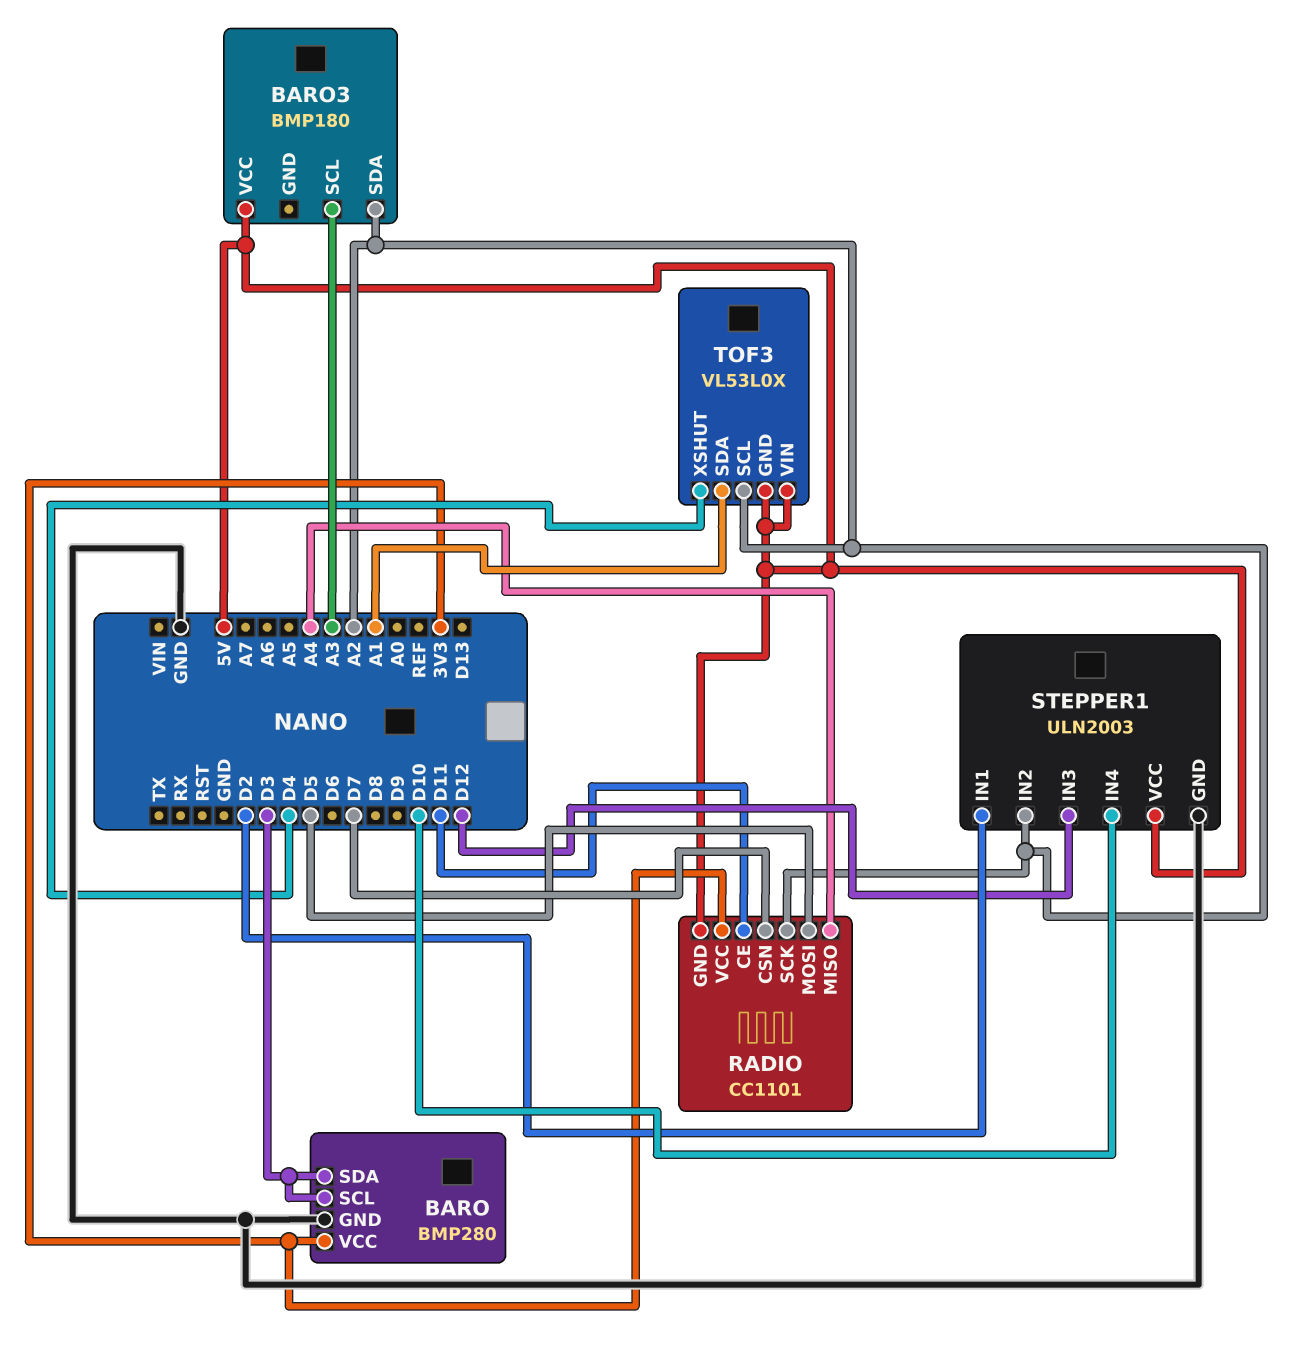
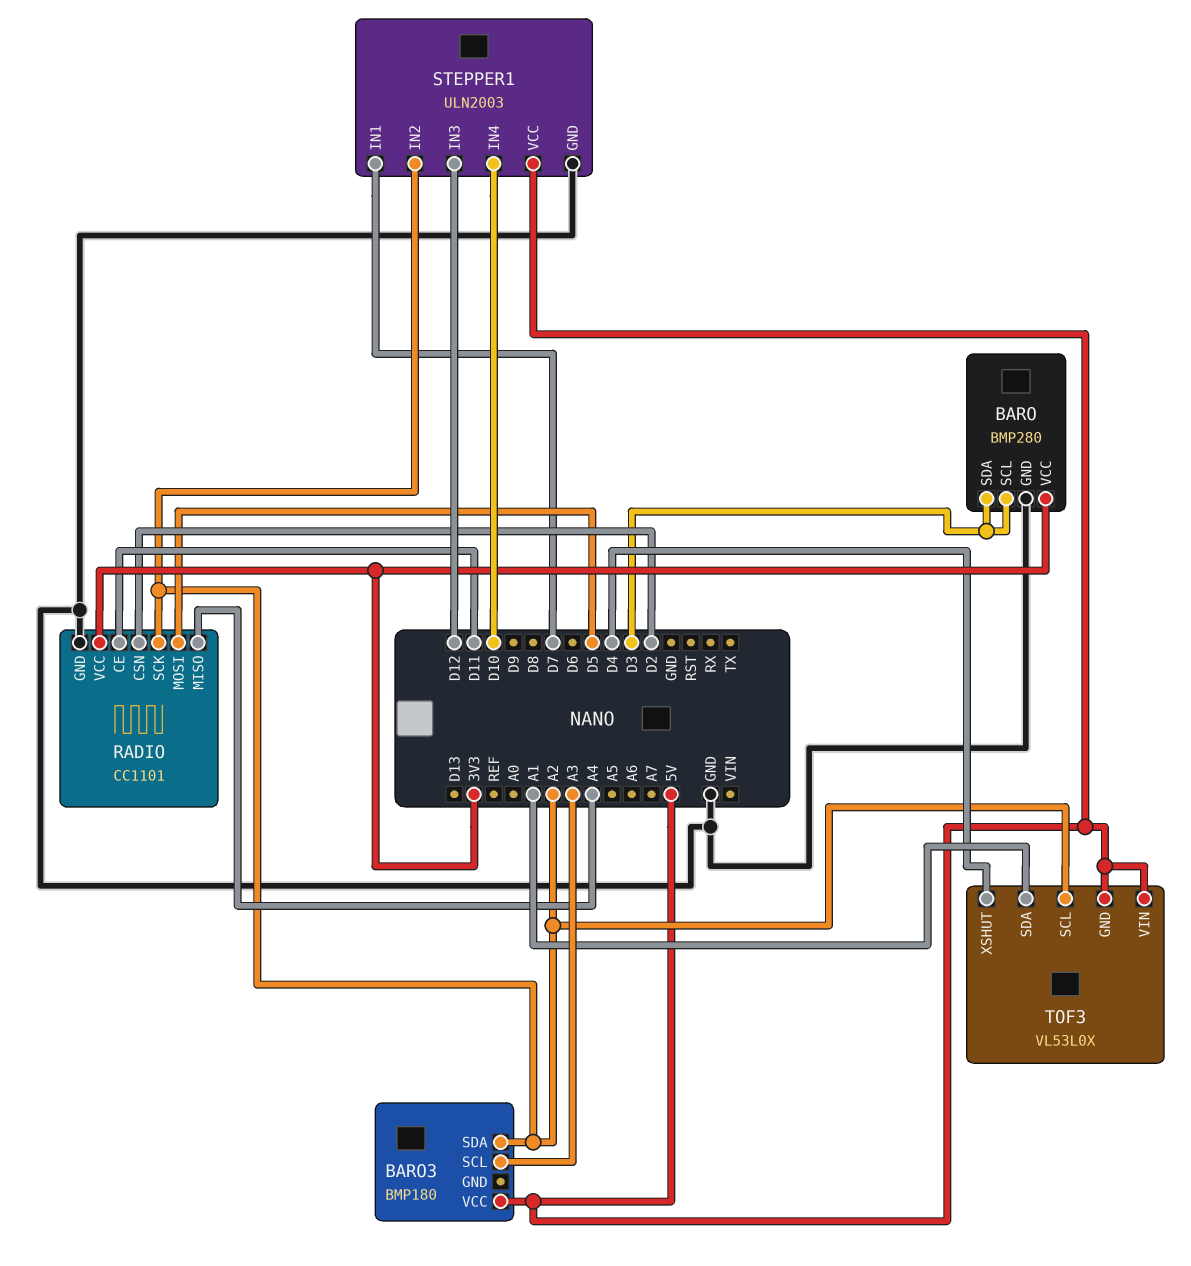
RADIO pin CSN: D7 -> D2
RADIO pin GND: 5V -> GND
STEPPER1 pin IN1: D2 -> D7

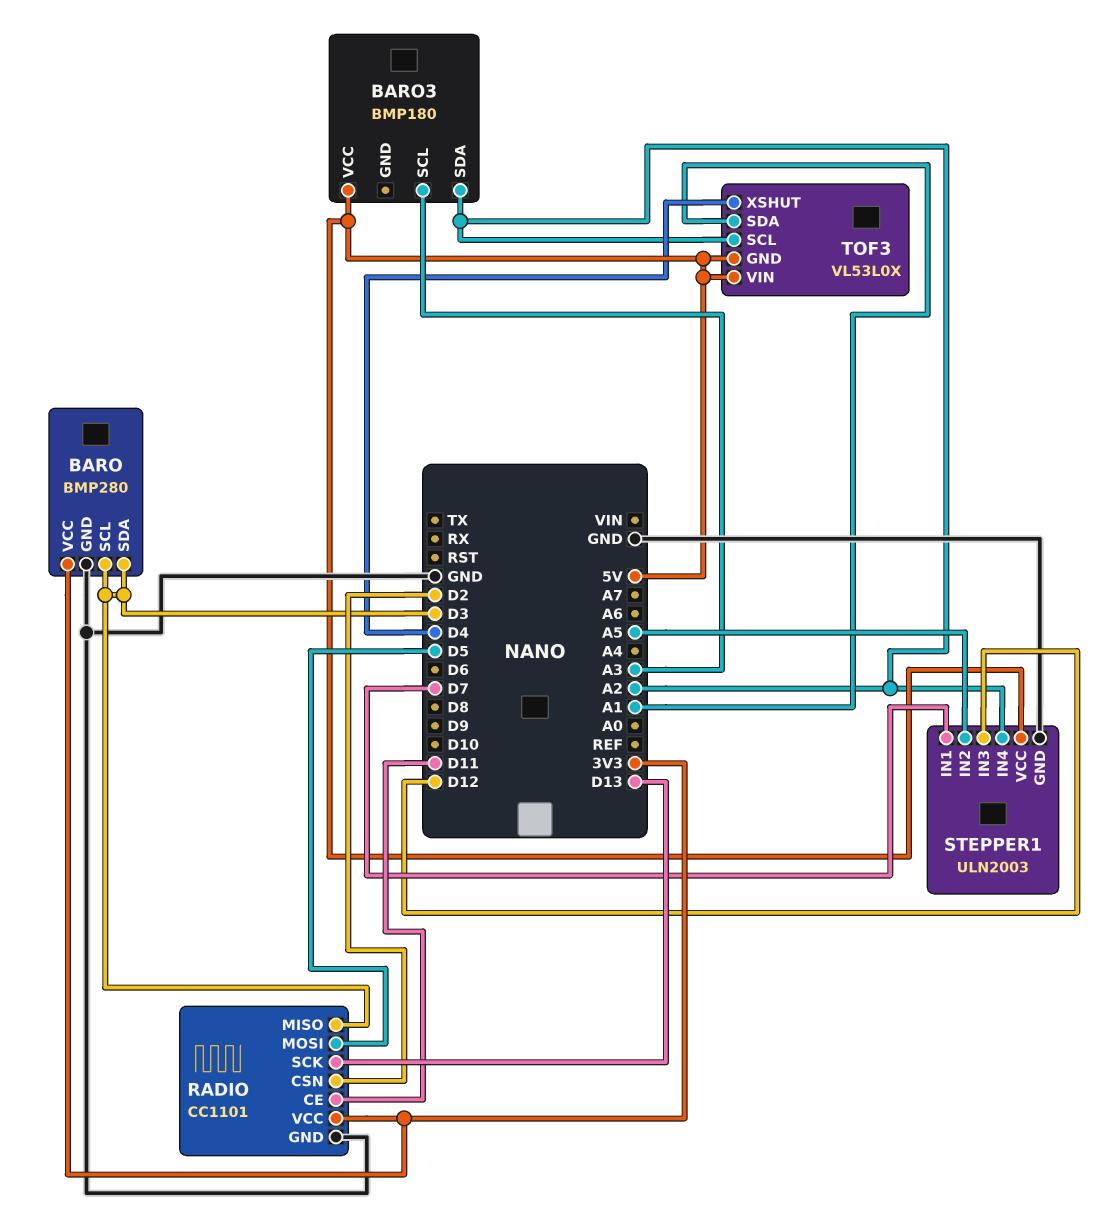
RADIO pin MISO: A4 -> D3
RADIO pin SCK: A2 -> D13
STEPPER1 pin IN2: A2 -> A5
STEPPER1 pin IN4: D10 -> A2

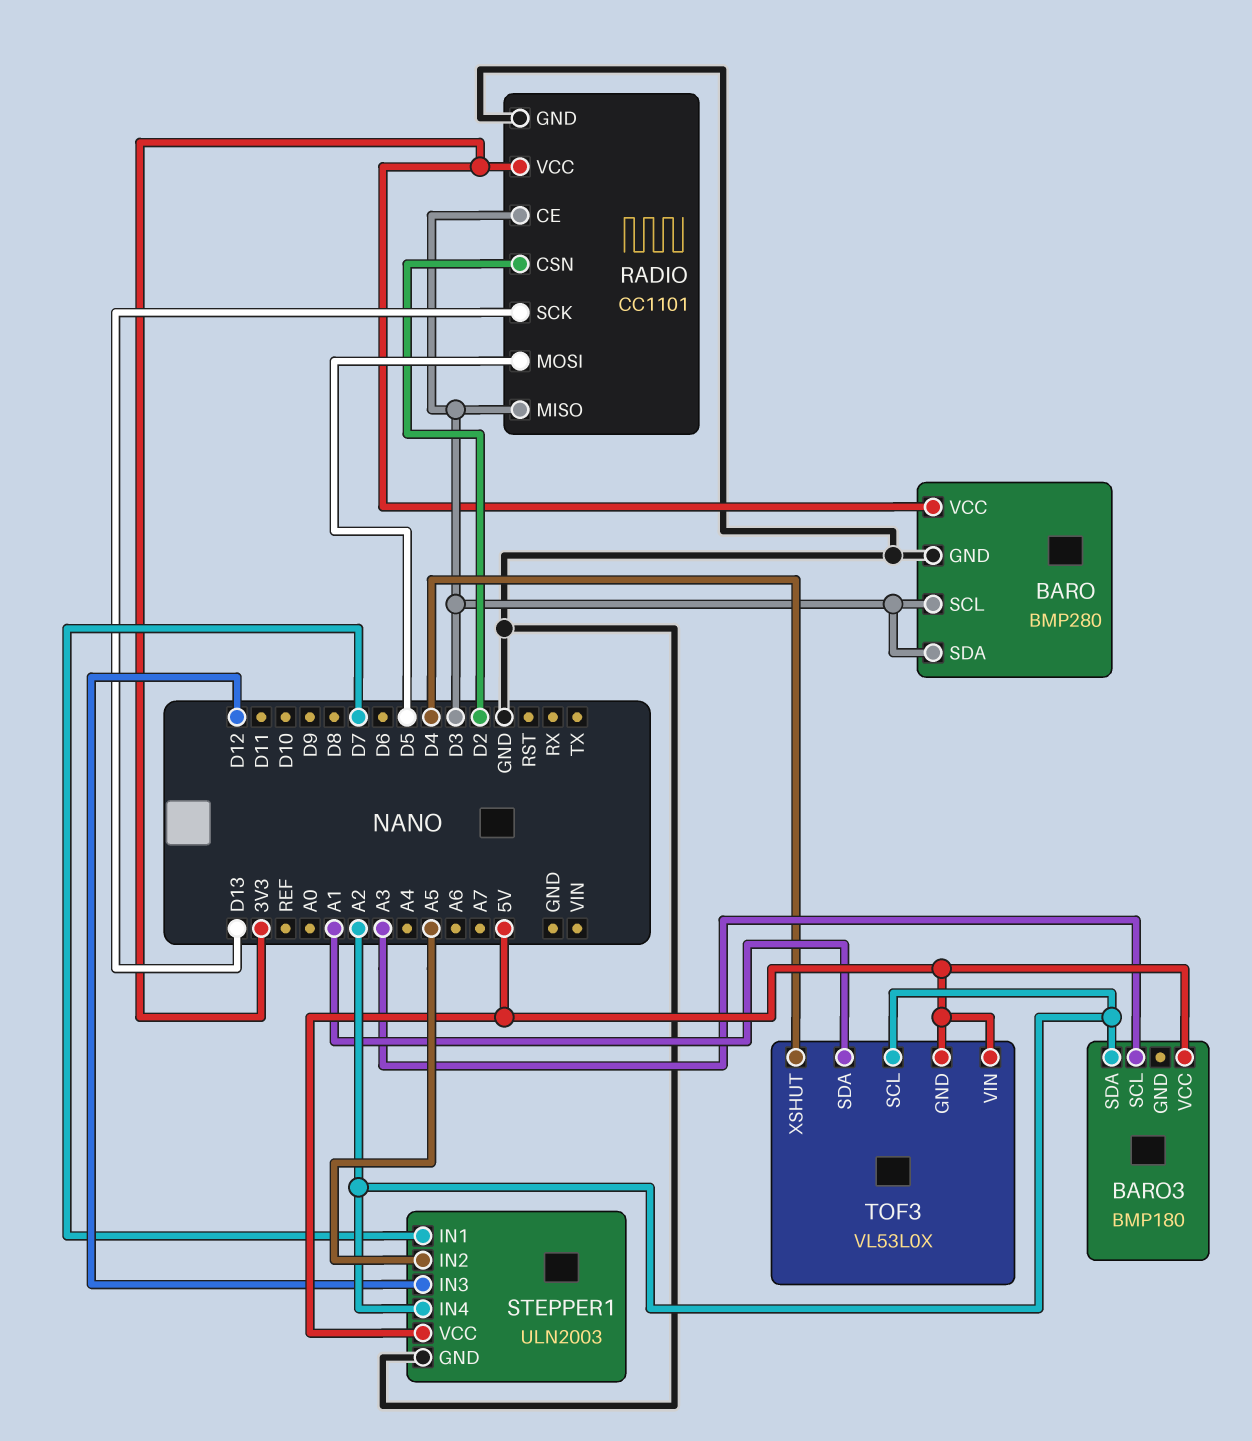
RADIO pin CE: D11 -> D3

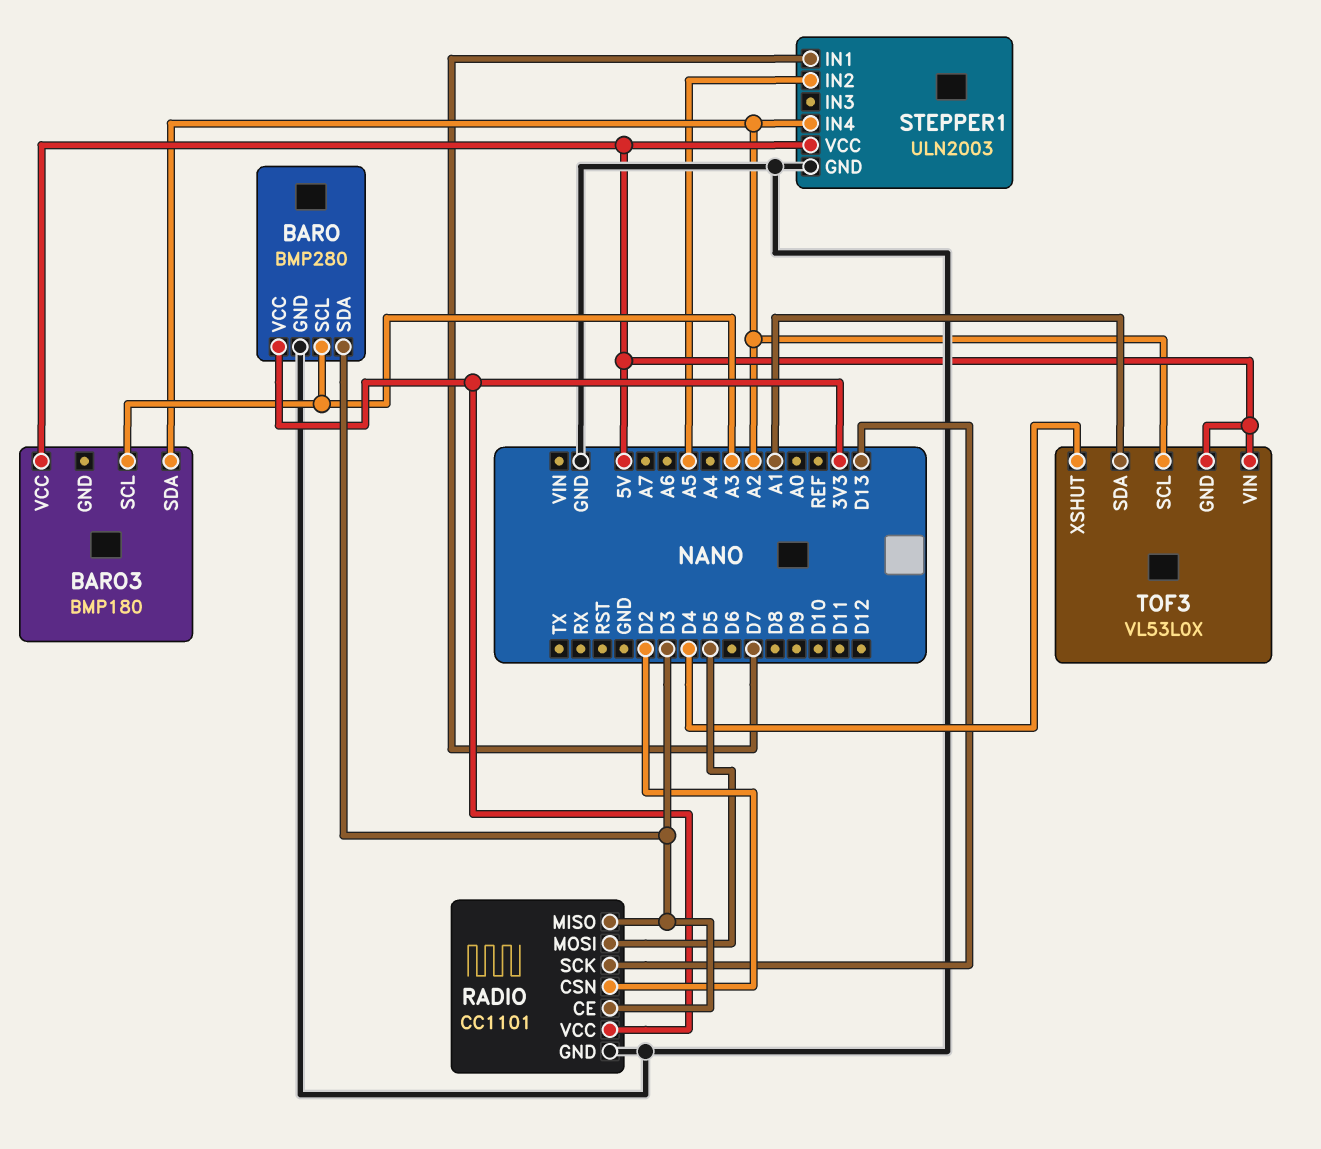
BARO pin SCL: D3 -> A3
STEPPER1 pin IN3: D12 -> none

